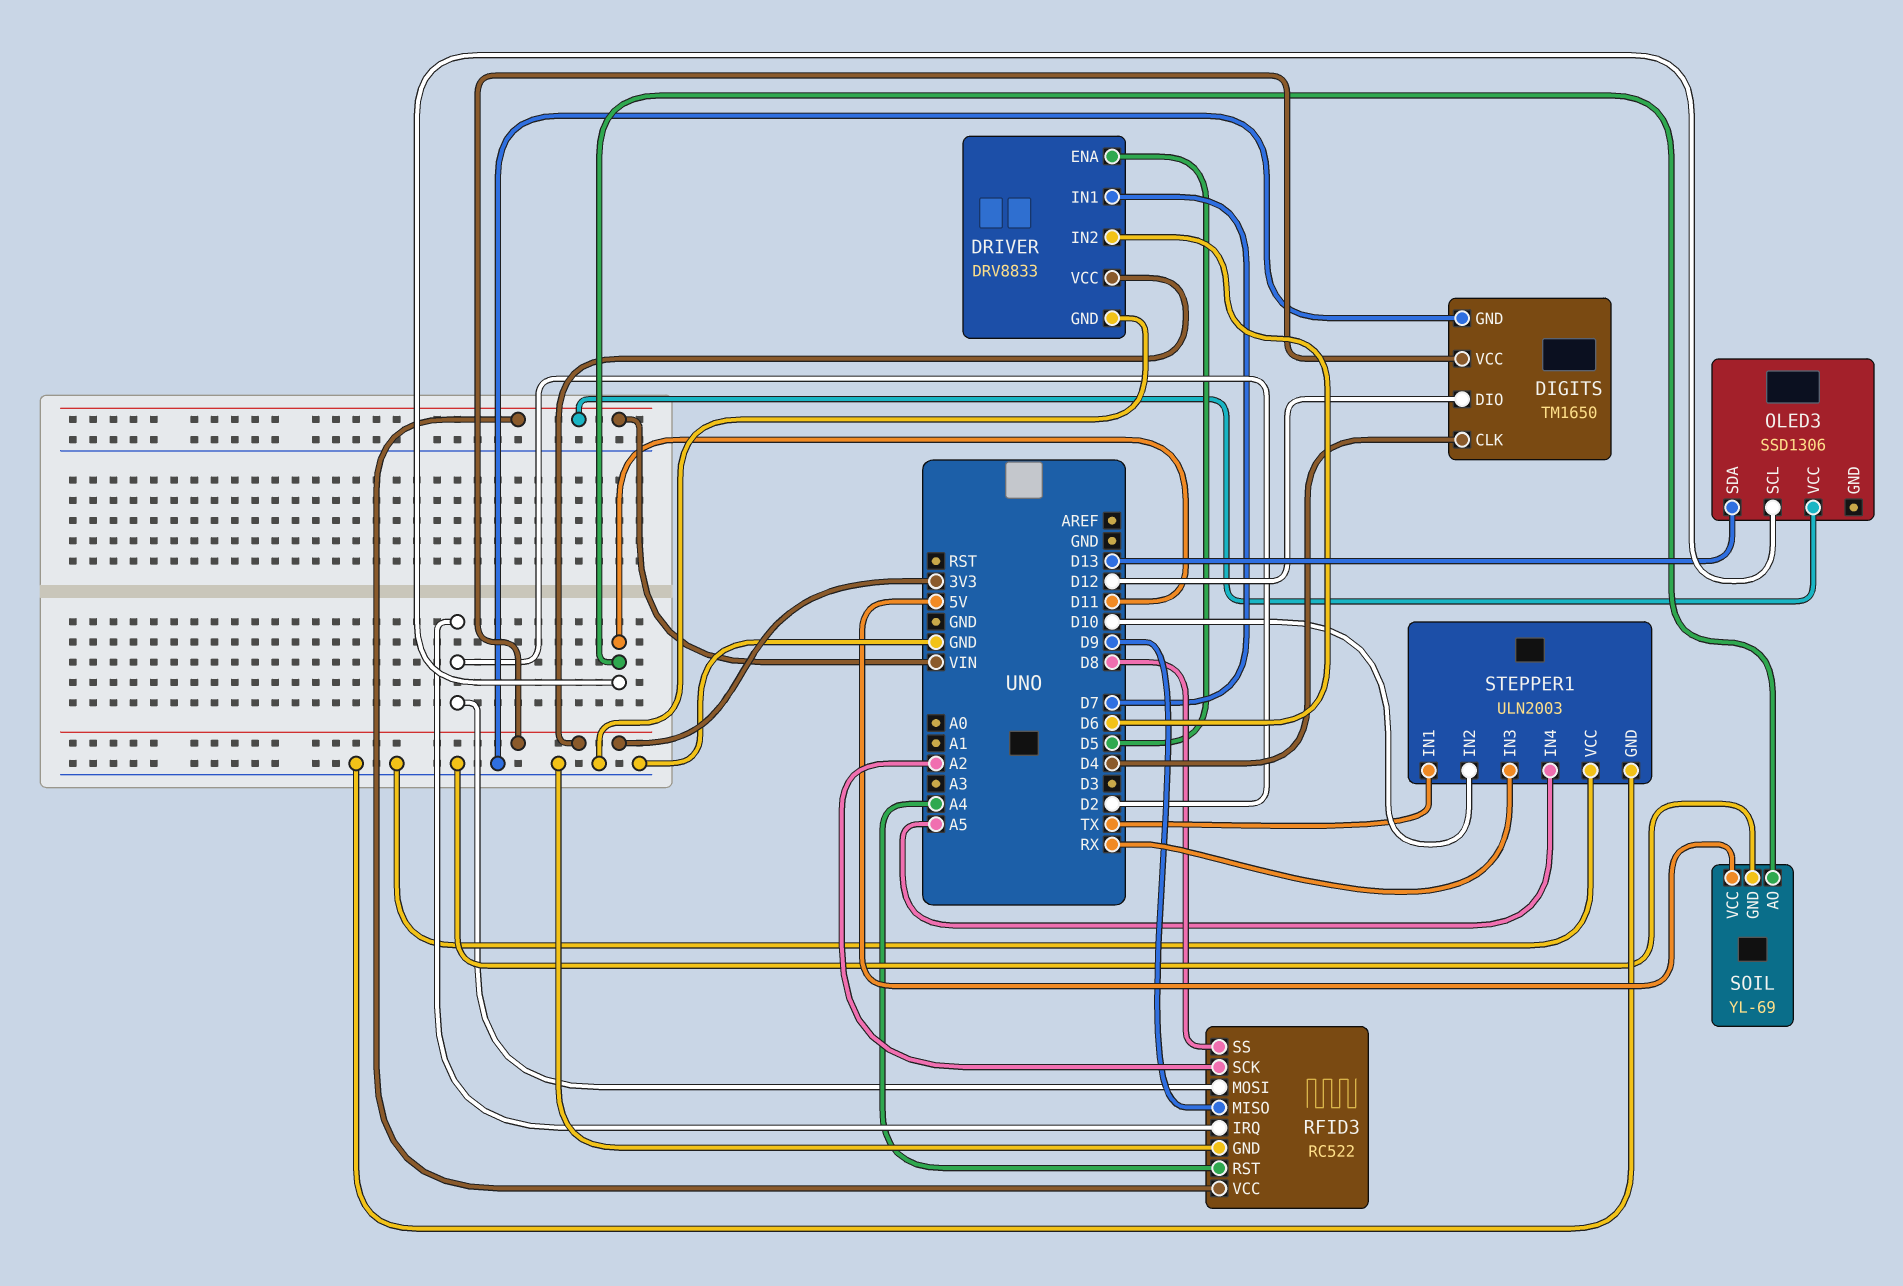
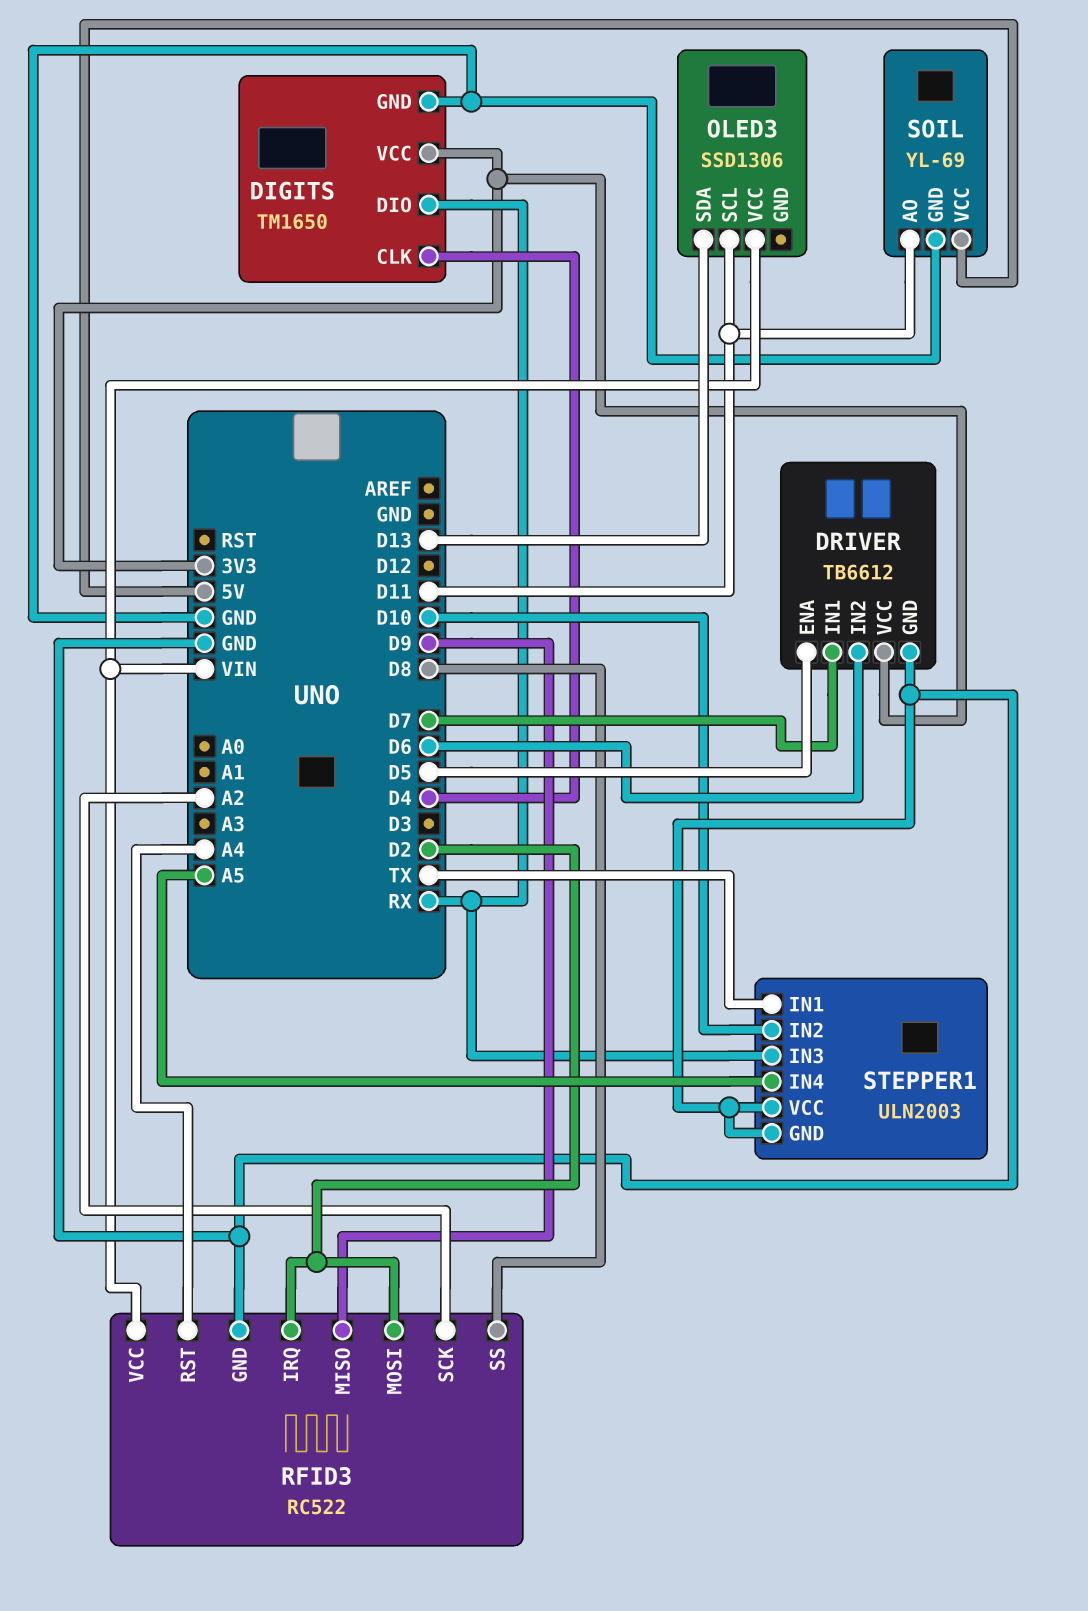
DIGITS pin DIO: D12 -> RX
DRIVER: DRV8833 -> TB6612

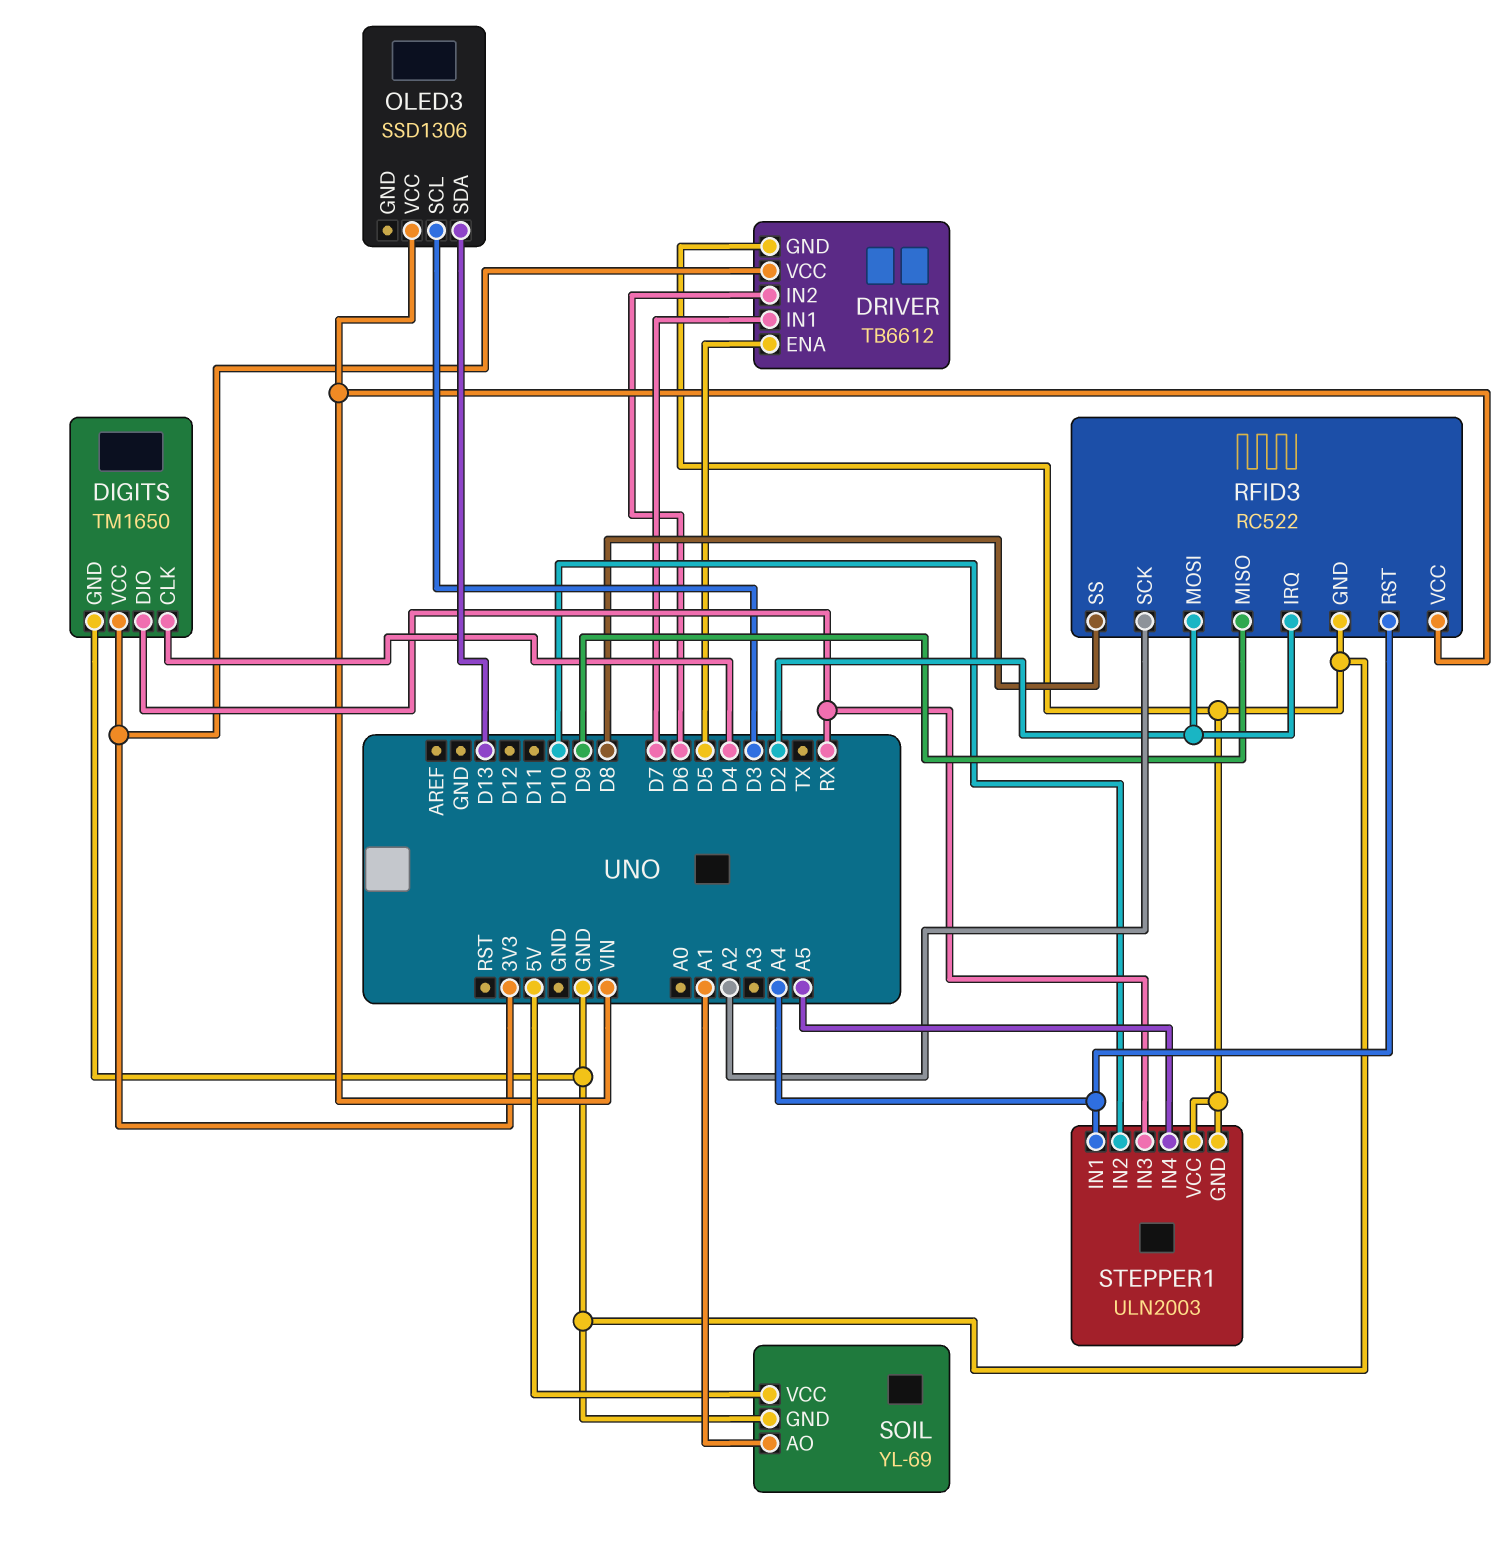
OLED3 pin SCL: D11 -> D3
SOIL pin AO: D11 -> A1
STEPPER1 pin IN1: TX -> A4

